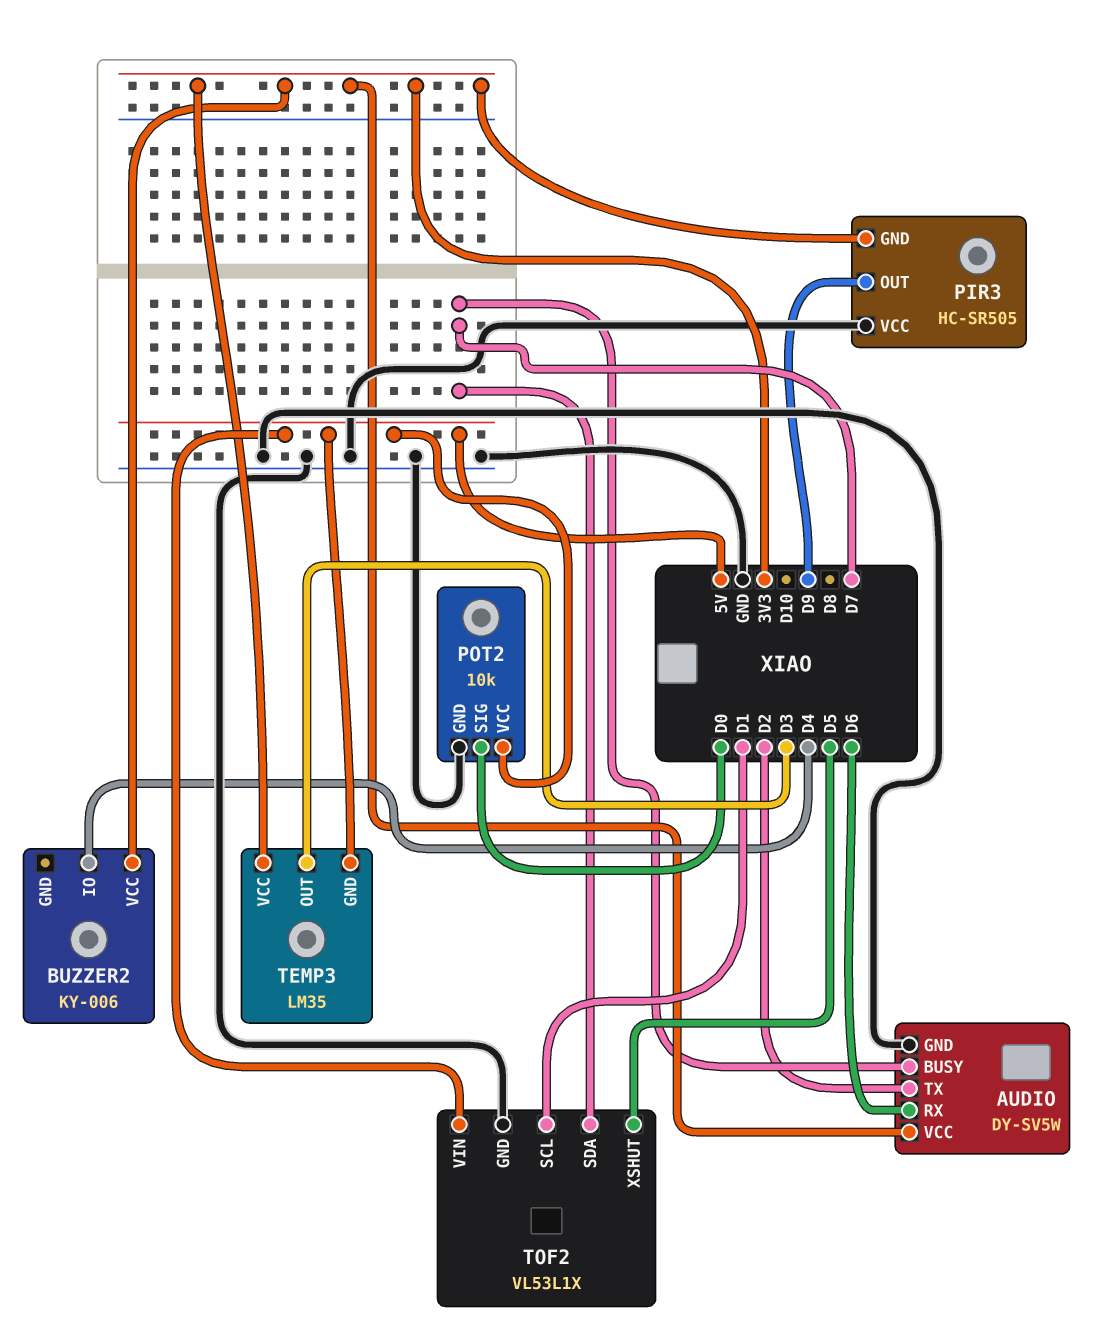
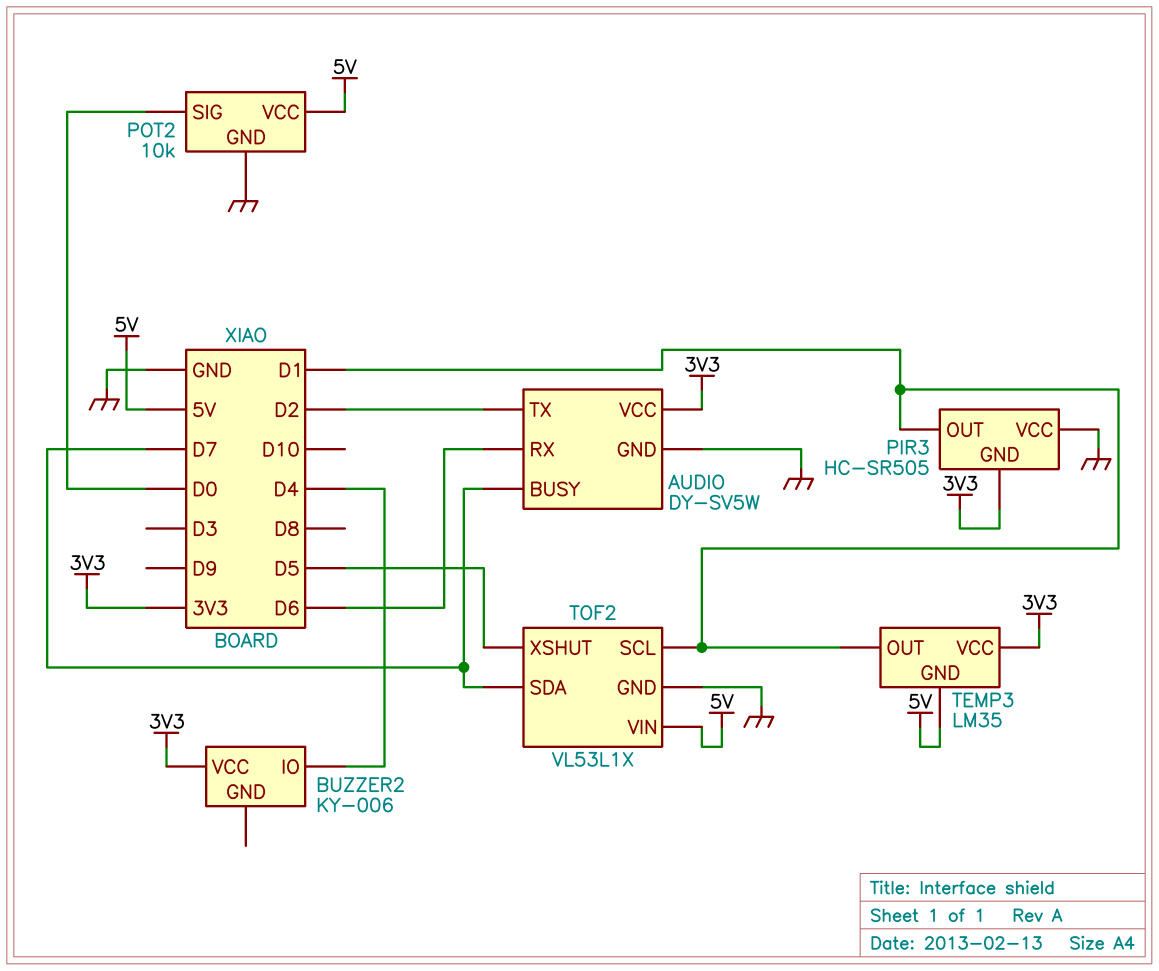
PIR3 pin OUT: D9 -> D1
TEMP3 pin OUT: D3 -> D1

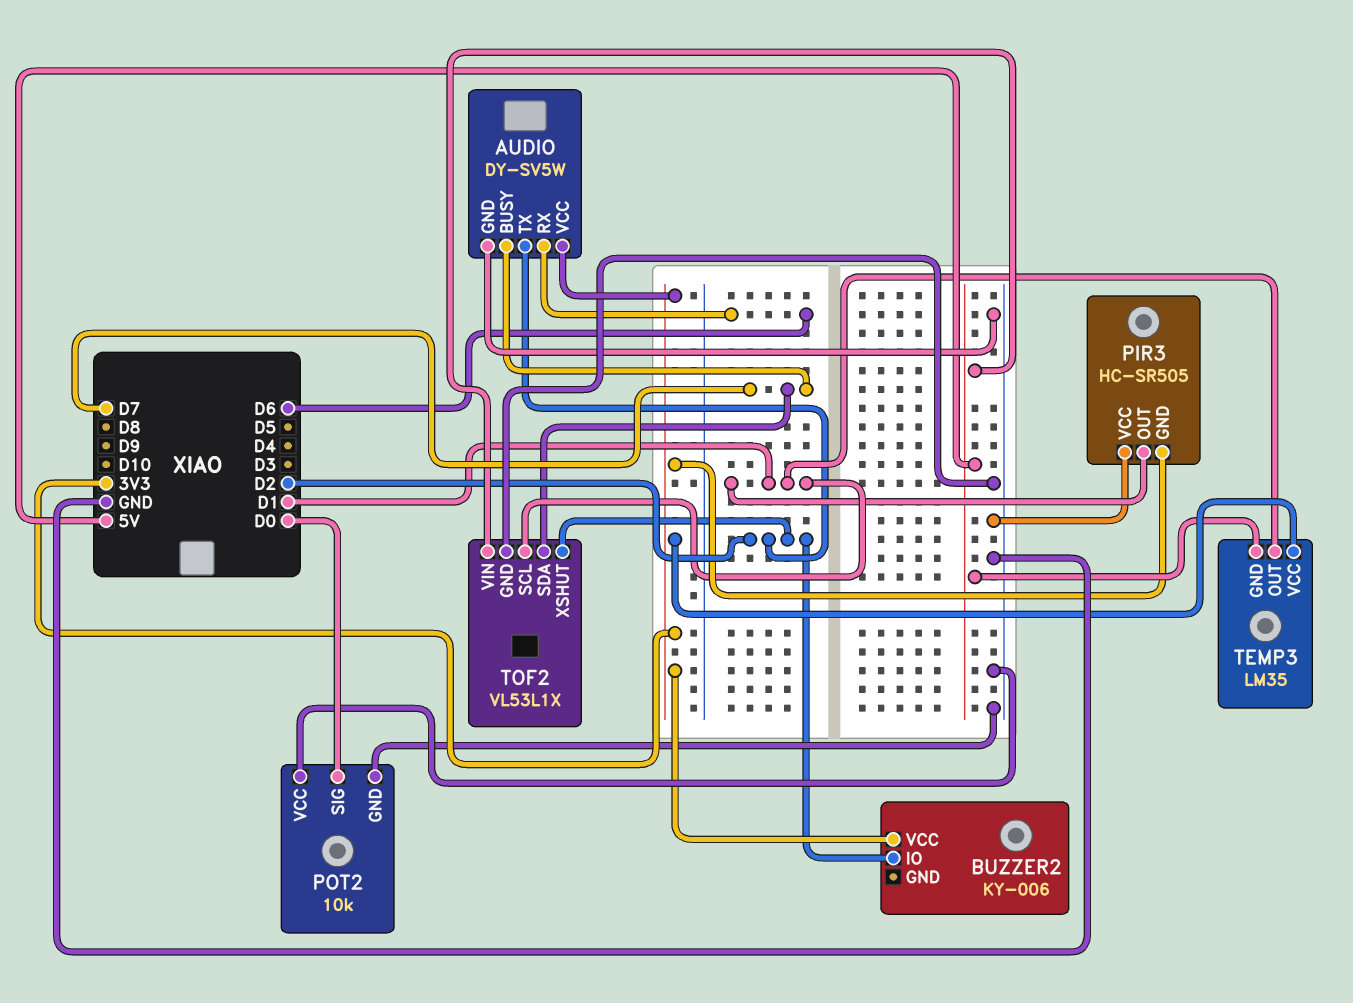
BUZZER2 pin IO: D4 -> D2
POT2 pin VCC: 5V -> GND
TOF2 pin XSHUT: D5 -> D2

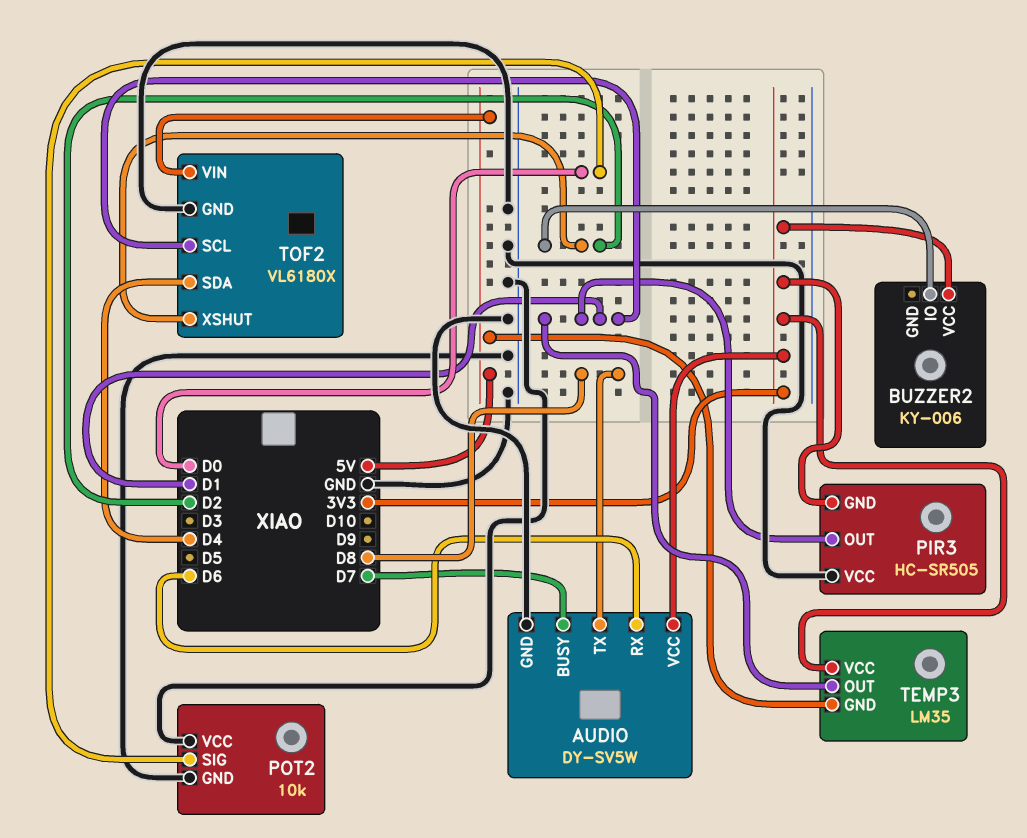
AUDIO pin TX: D2 -> D8
TOF2: VL53L1X -> VL6180X
TOF2 pin SDA: D7 -> D4

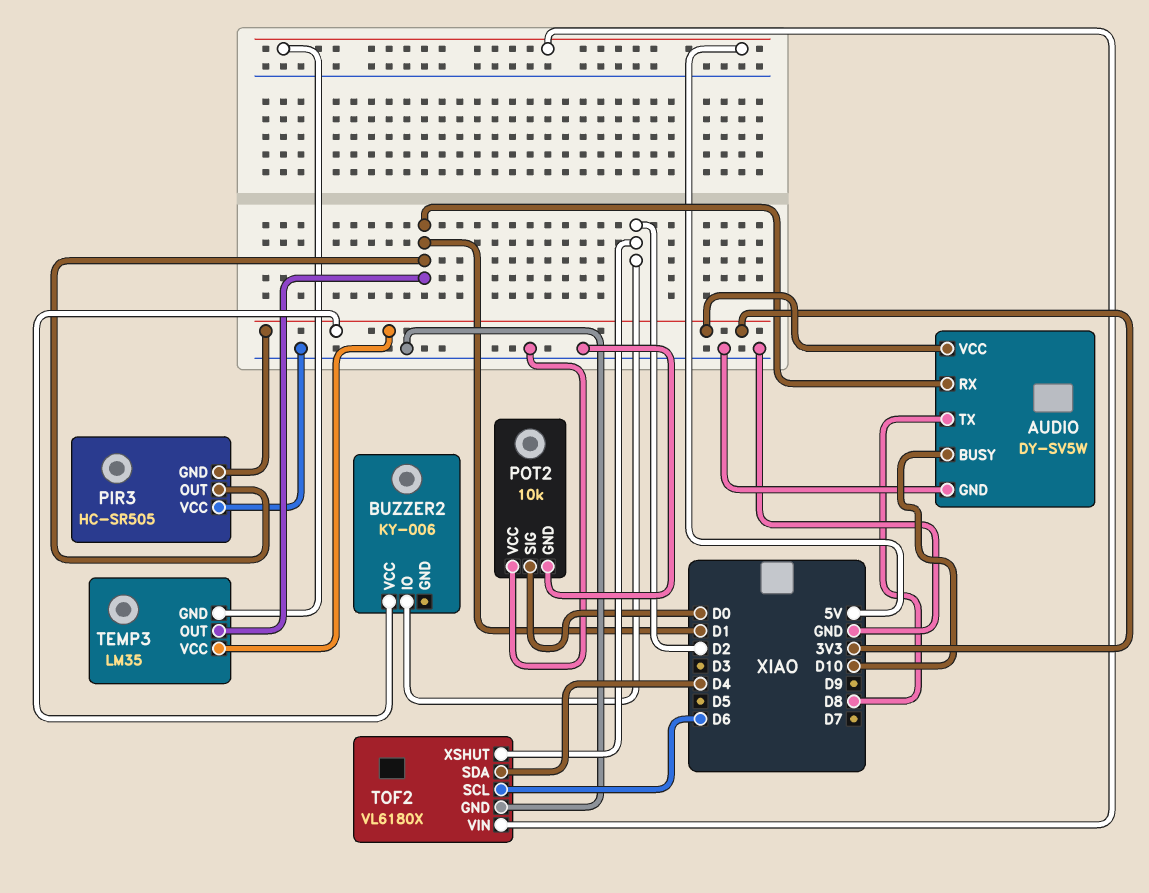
AUDIO pin BUSY: D7 -> D10
AUDIO pin RX: D6 -> D1
TOF2 pin SCL: D1 -> D6

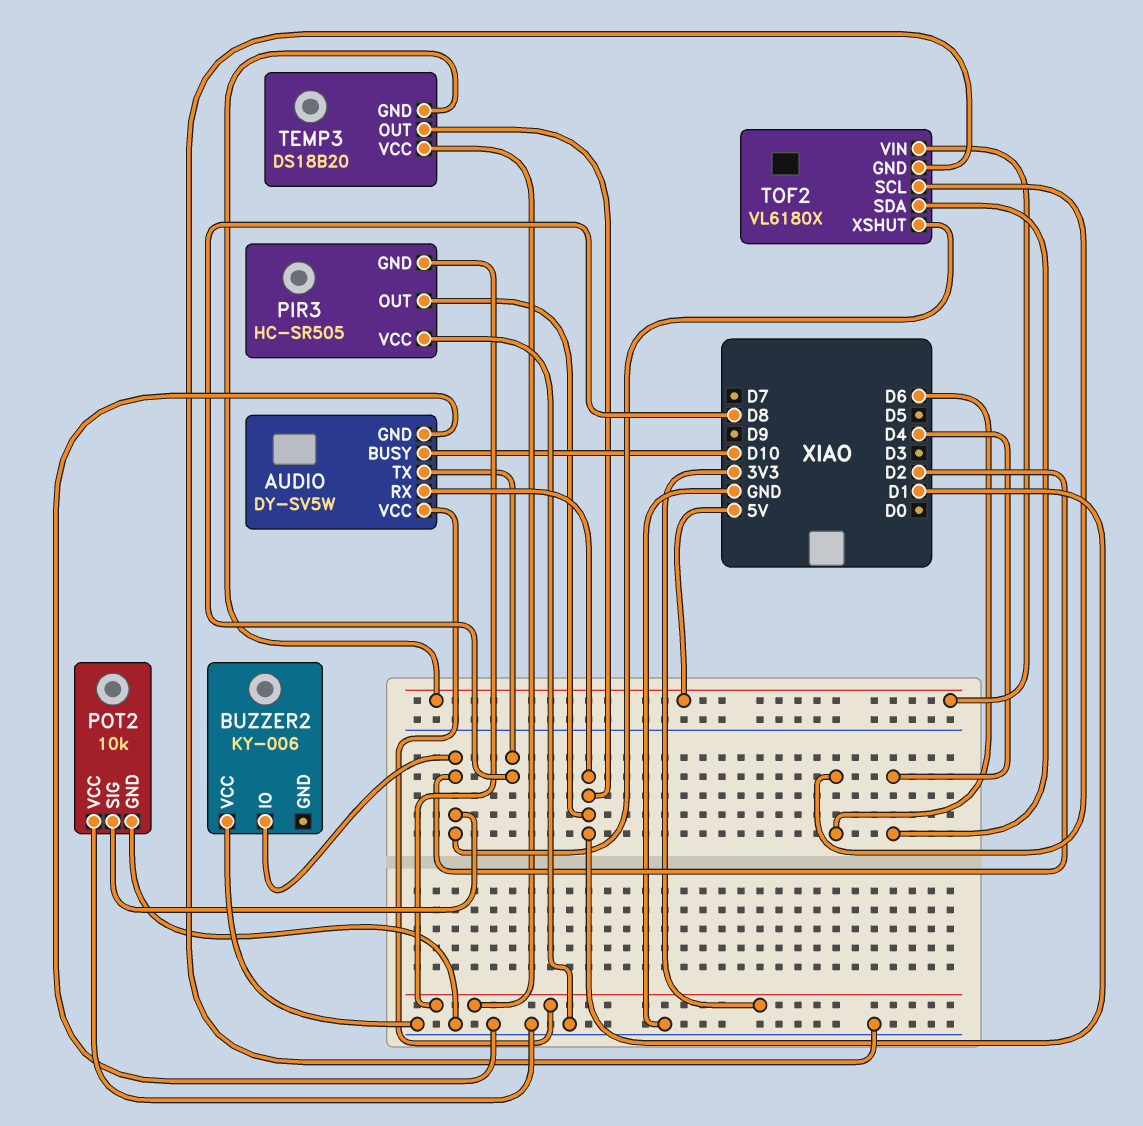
BUZZER2 pin VCC: 3V3 -> GND
POT2 pin SIG: D0 -> D2
TEMP3: LM35 -> DS18B20

